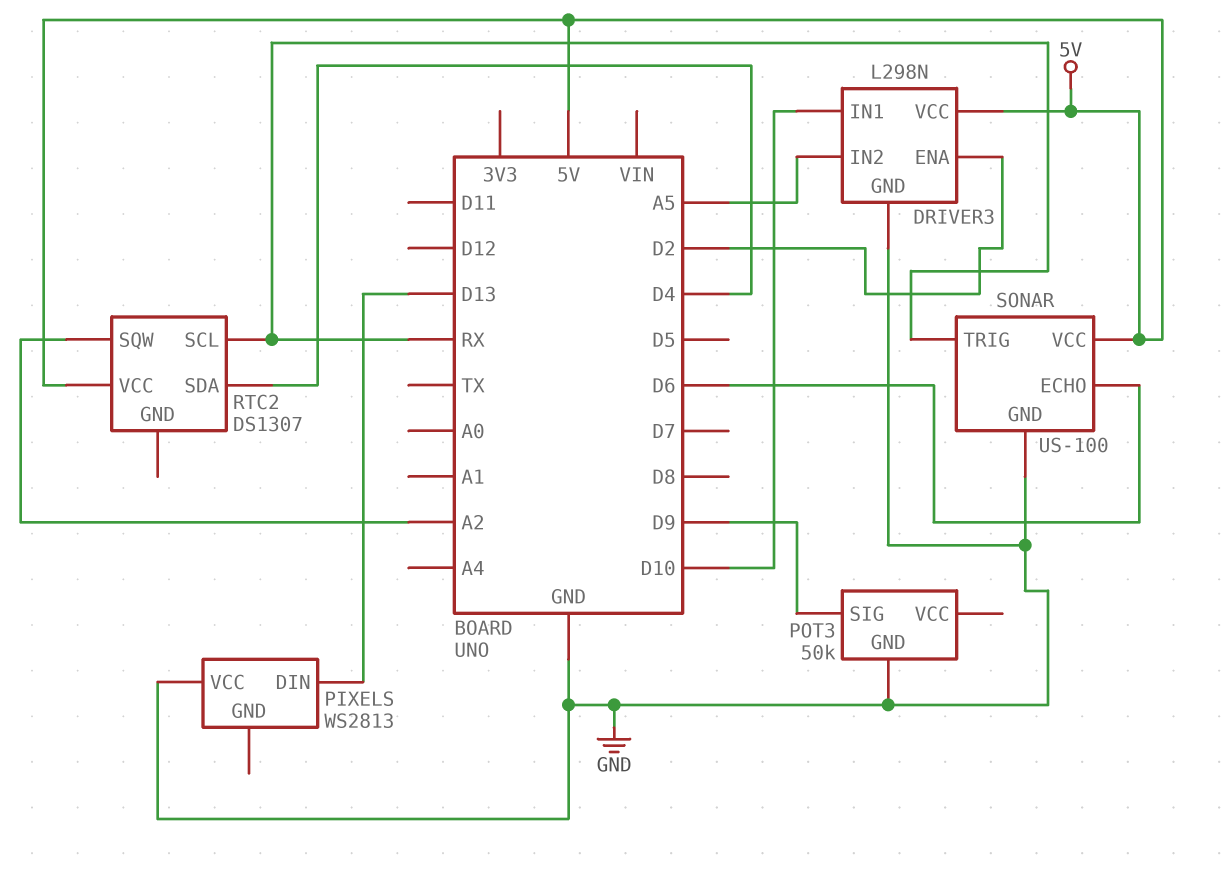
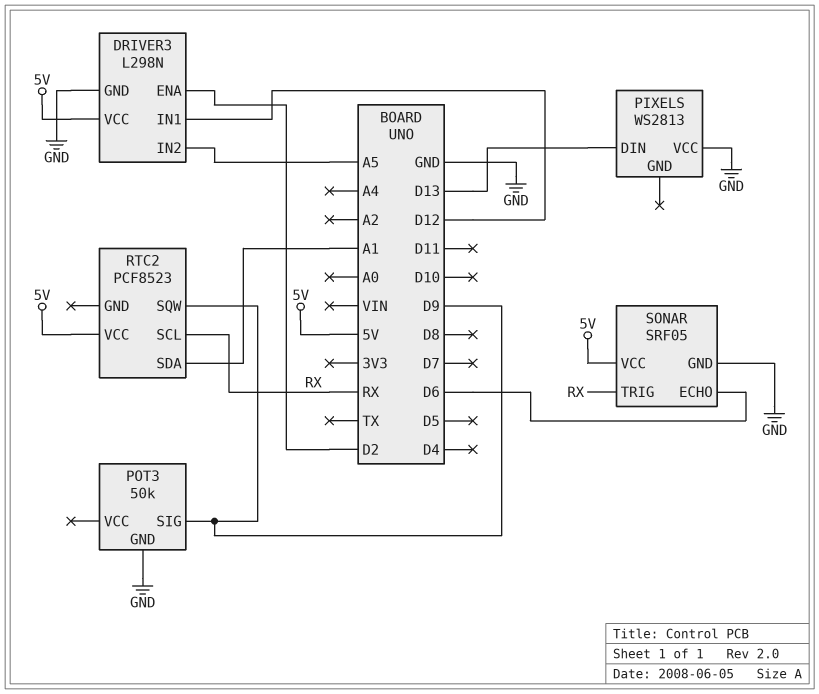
DRIVER3 pin IN1: D10 -> D12
RTC2: DS1307 -> PCF8523
RTC2 pin SDA: D4 -> A1
RTC2 pin SQW: A2 -> D9
SONAR: US-100 -> SRF05

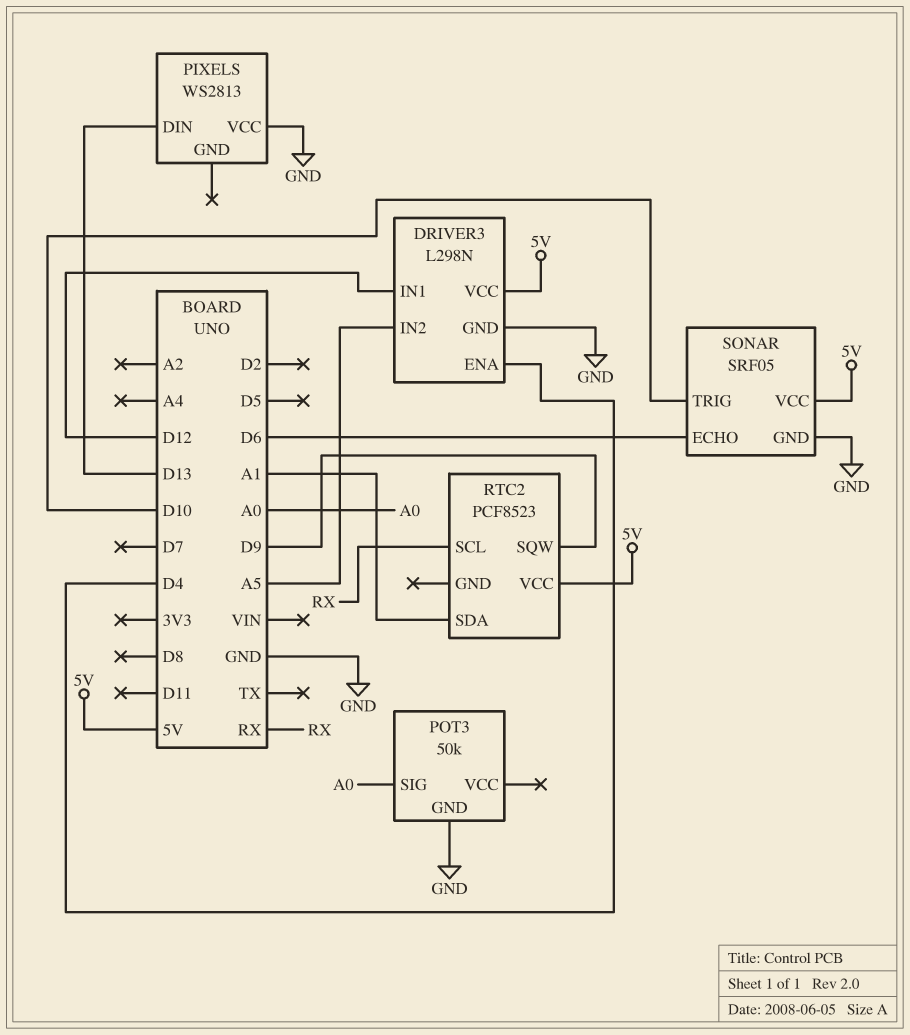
DRIVER3 pin ENA: D2 -> D4
POT3 pin SIG: D9 -> A0
SONAR pin TRIG: RX -> D10

